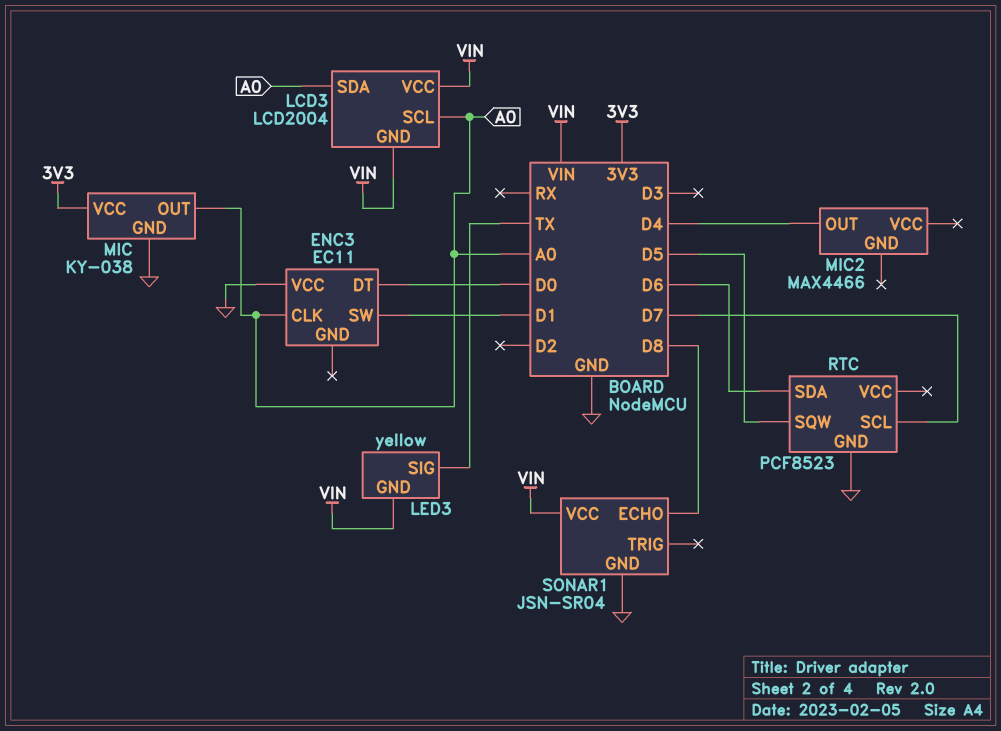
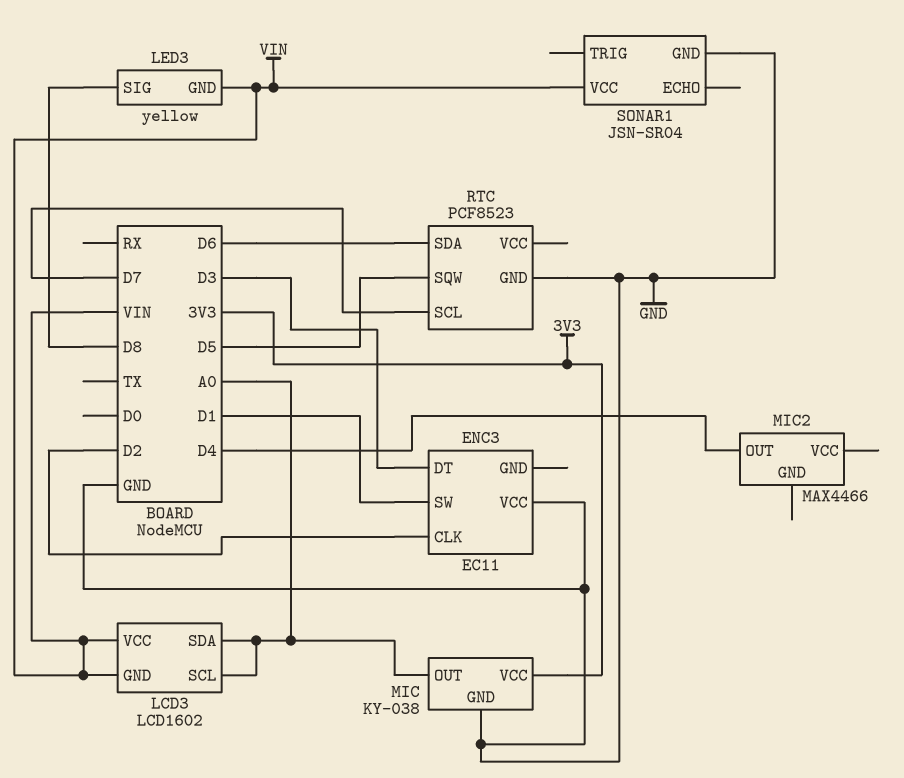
ENC3 pin CLK: A0 -> D2
ENC3 pin DT: D0 -> D3
LCD3: LCD2004 -> LCD1602
LED3 pin SIG: TX -> D8
SONAR1 pin ECHO: D8 -> none

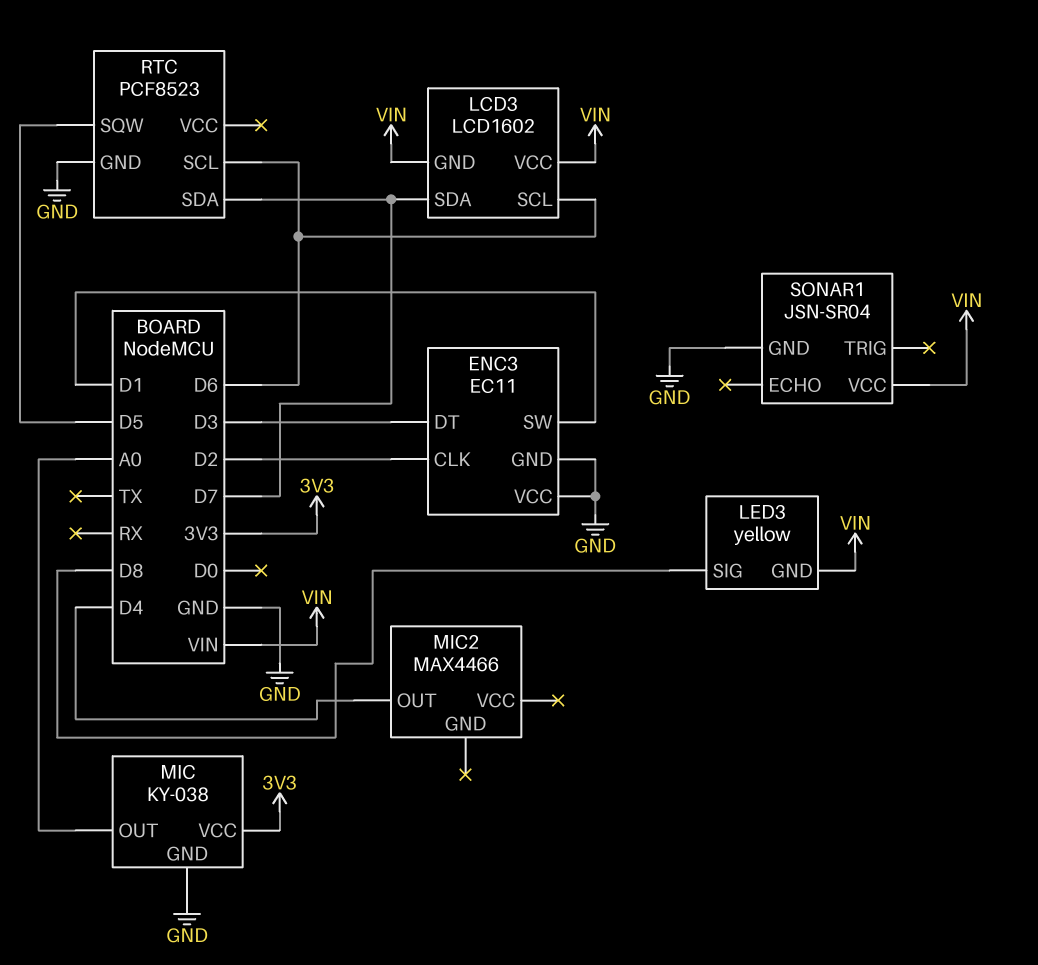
ENC3 pin GND: none -> GND
LCD3 pin SCL: A0 -> D6
LCD3 pin SDA: A0 -> D7
RTC pin SCL: D7 -> D6
RTC pin SDA: D6 -> D7

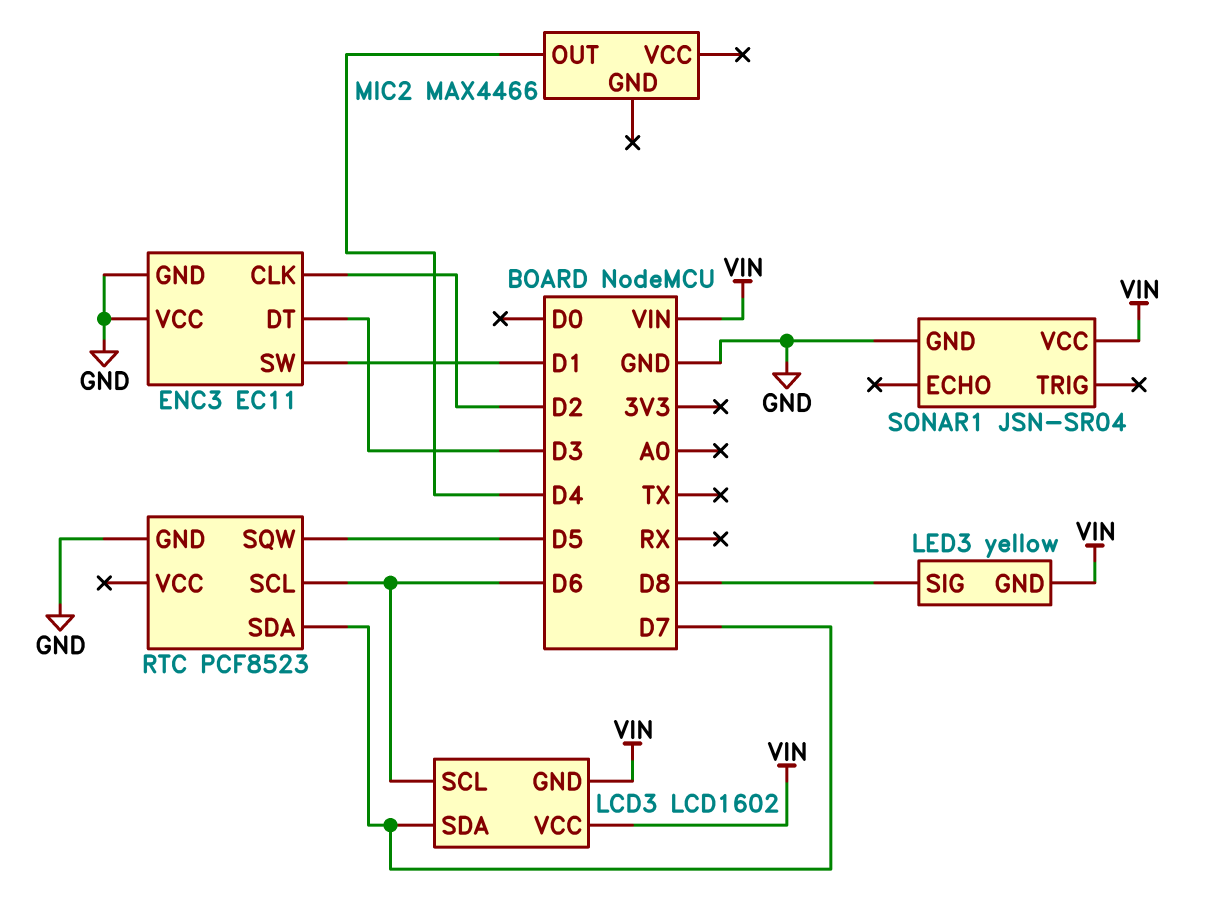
MIC: KY-038 -> none
MIC pin GND: GND -> none
MIC pin OUT: A0 -> none
MIC pin VCC: 3V3 -> none

